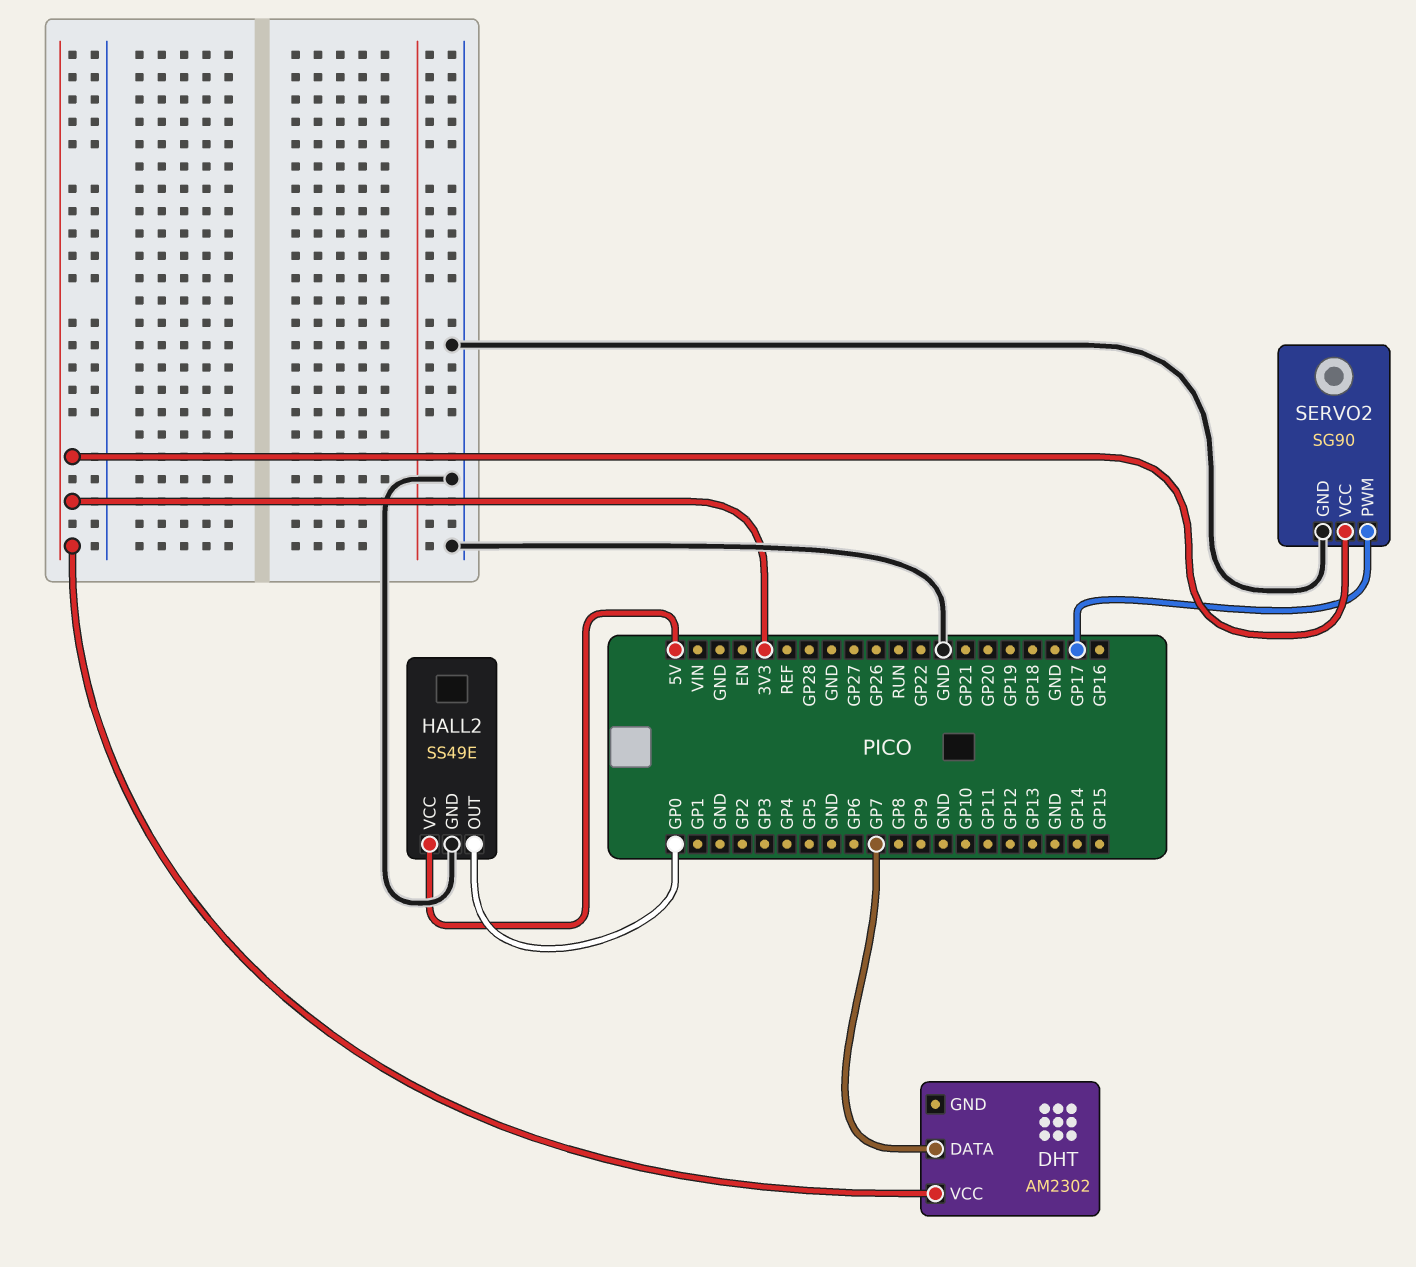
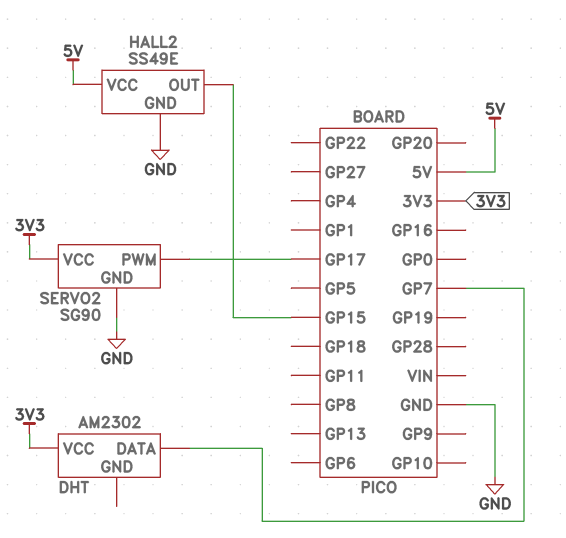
HALL2 pin OUT: GP0 -> GP15

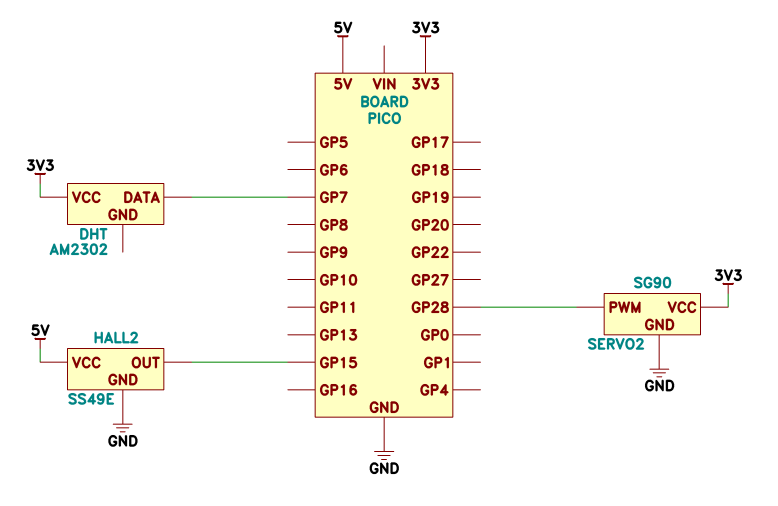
SERVO2 pin PWM: GP17 -> GP28

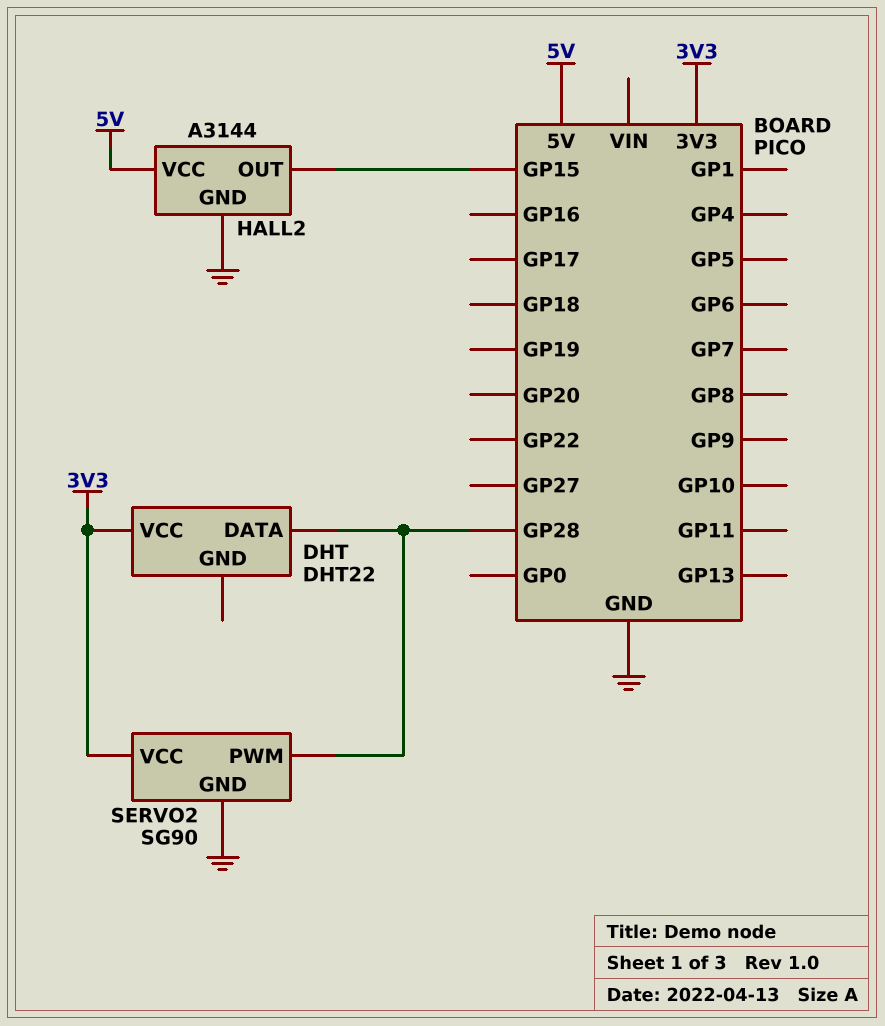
DHT: AM2302 -> DHT22
DHT pin DATA: GP7 -> GP28
HALL2: SS49E -> A3144

